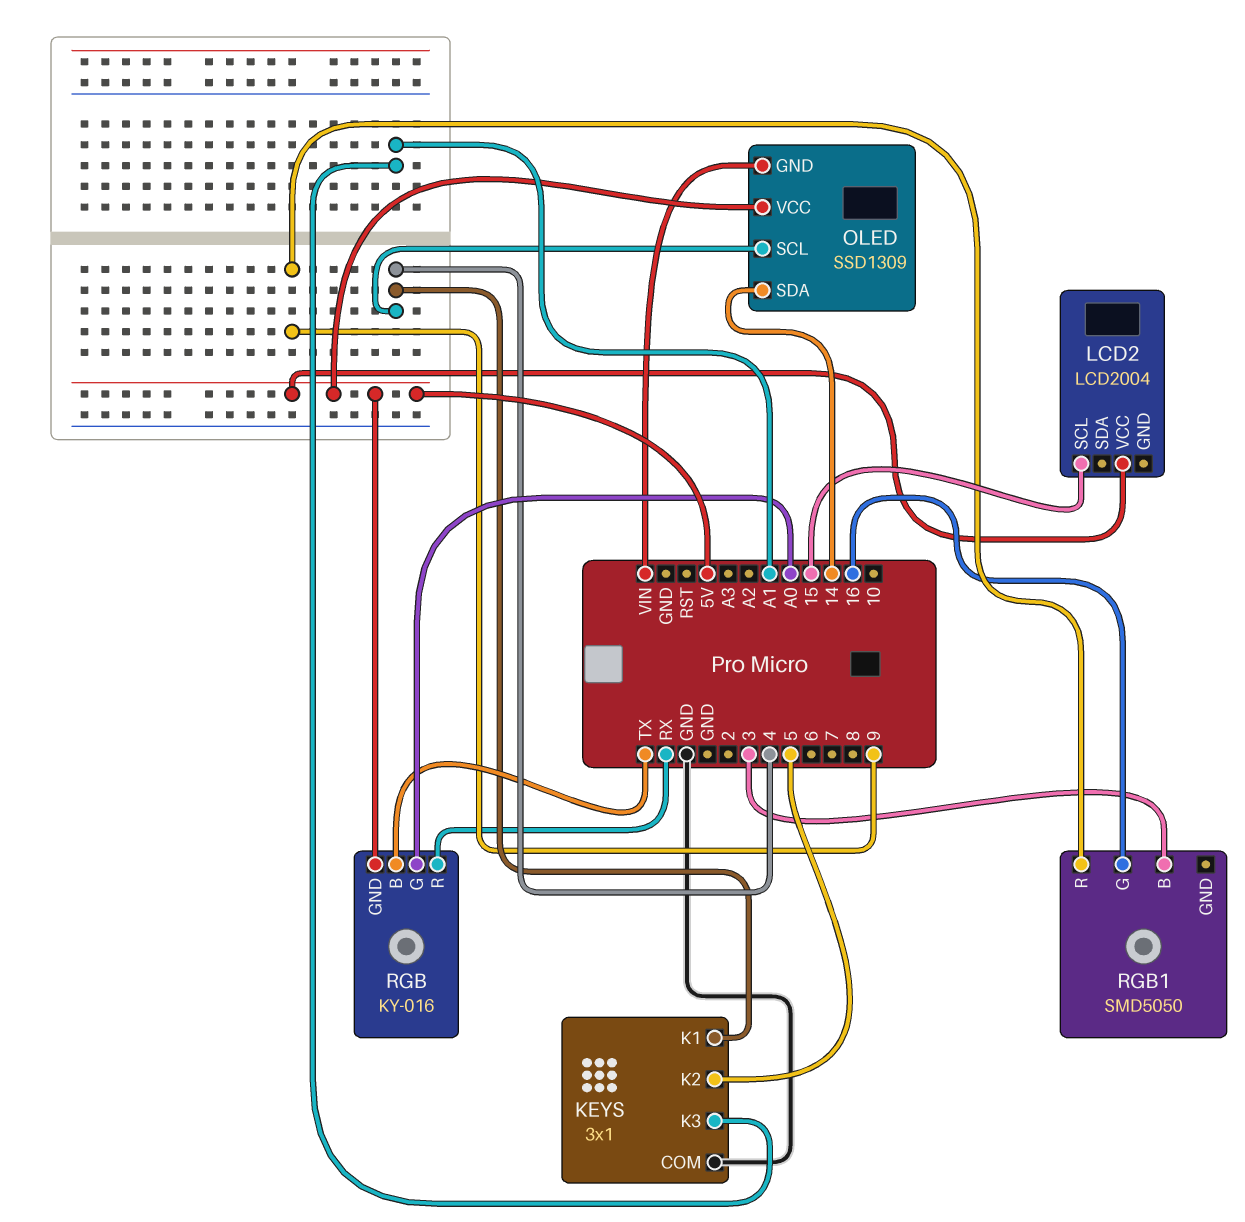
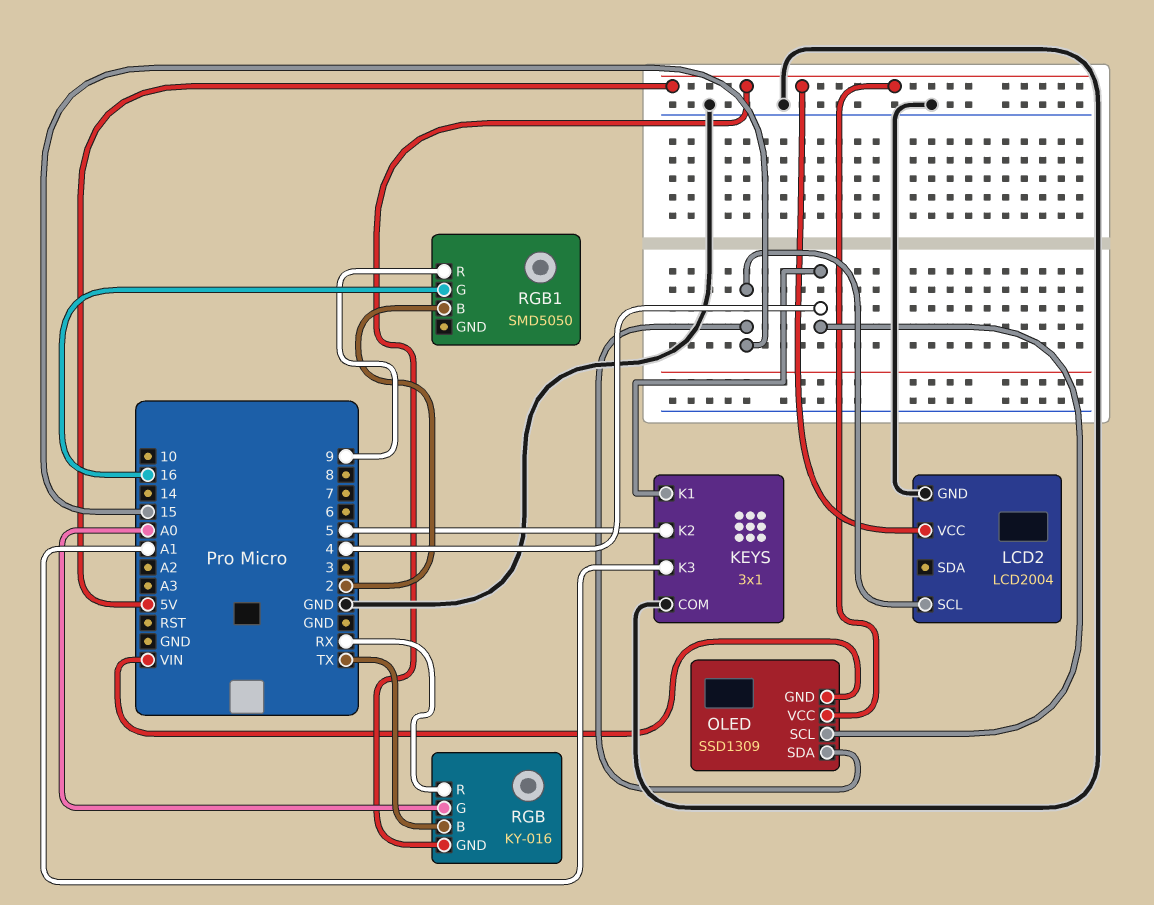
LCD2 pin GND: none -> GND
OLED pin SDA: 14 -> 15
RGB1 pin B: 3 -> 2

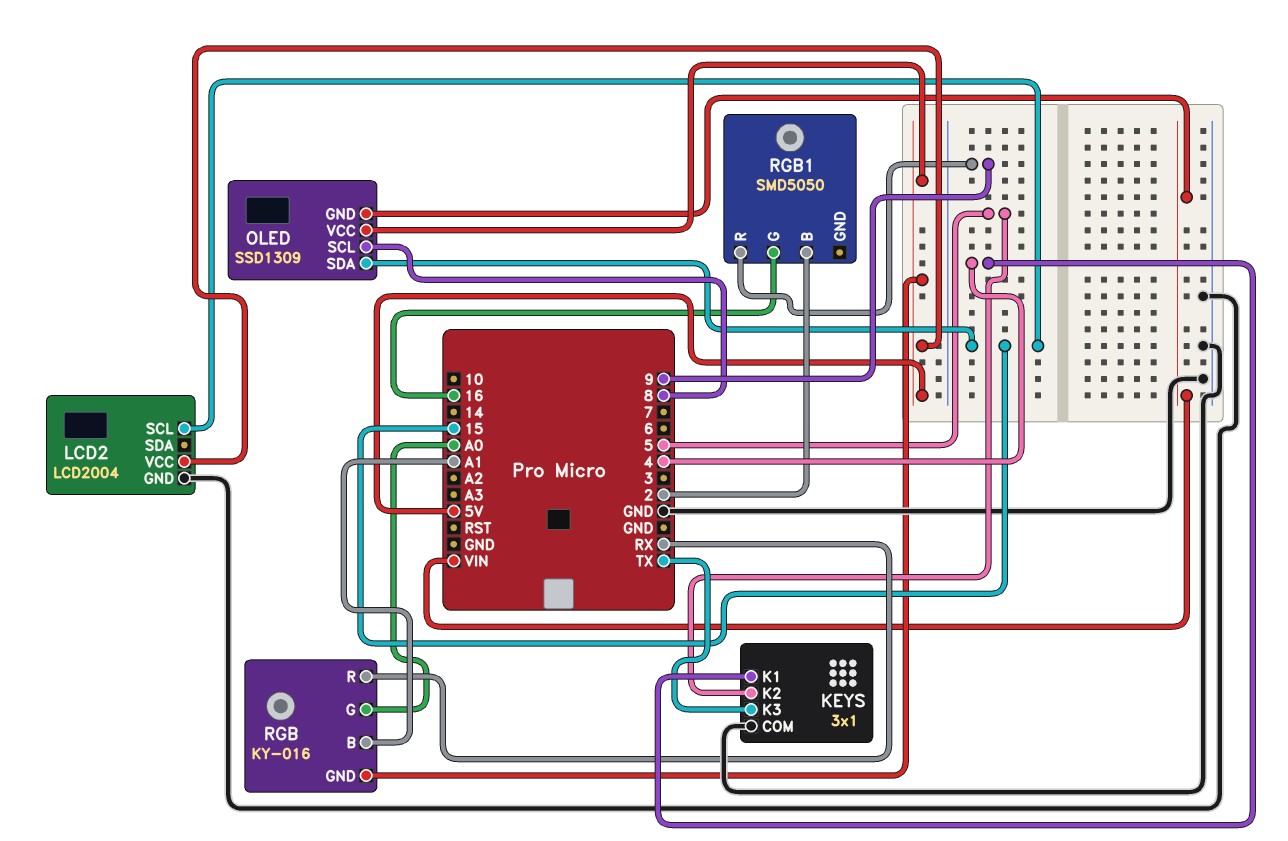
KEYS pin K3: A1 -> TX
OLED pin SCL: 4 -> 8
RGB pin B: TX -> A1

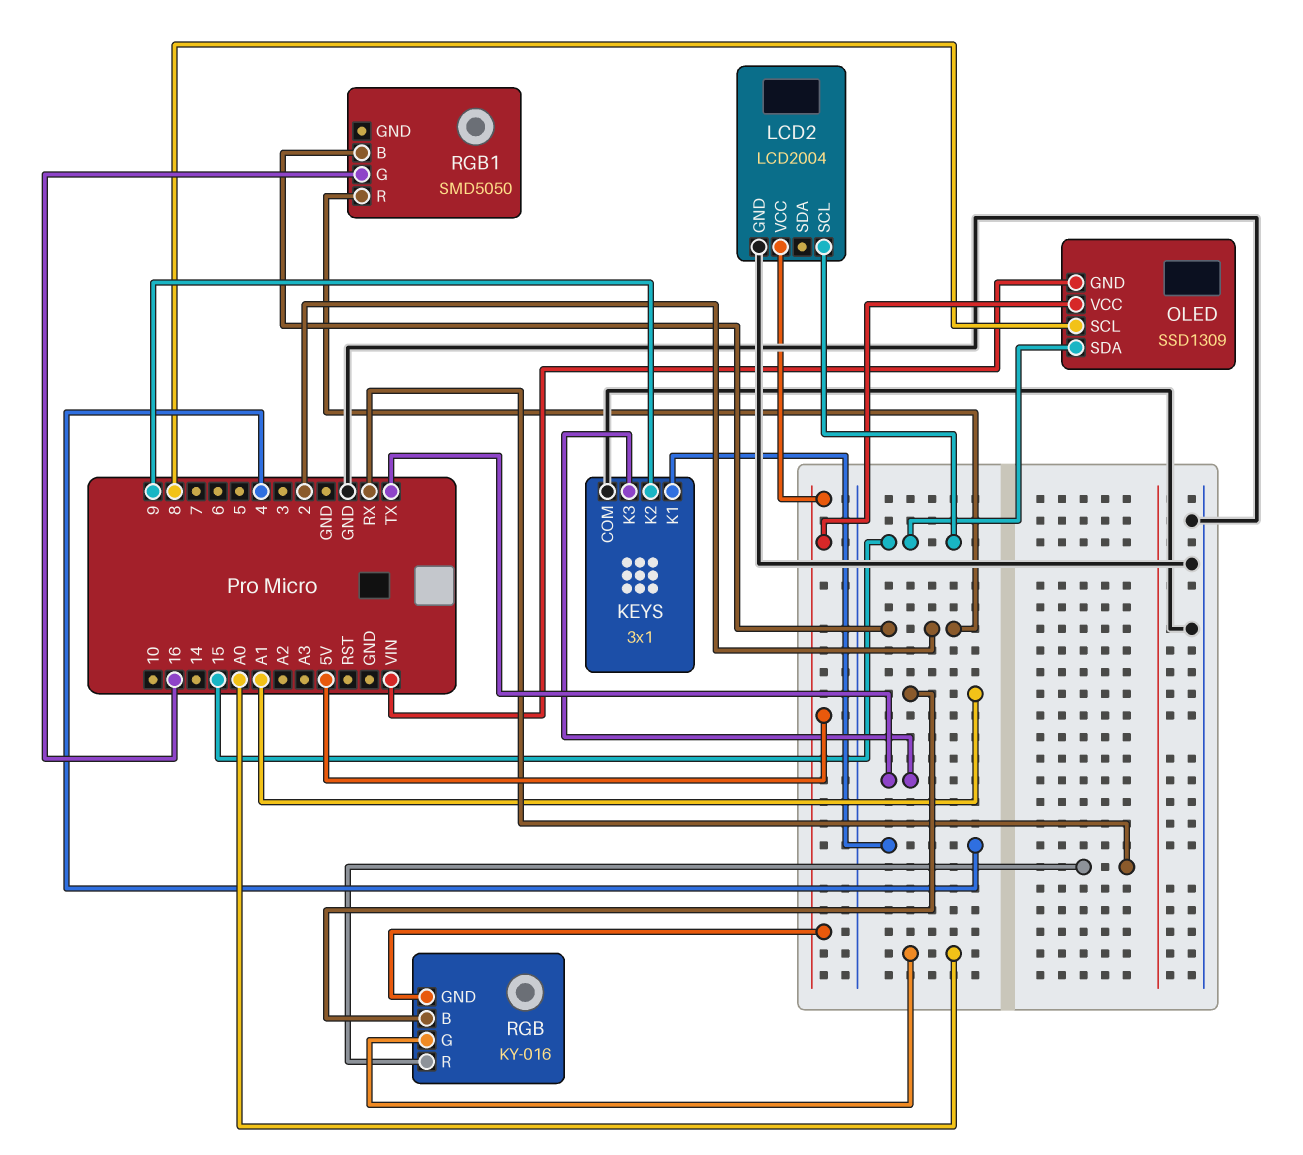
KEYS pin K2: 5 -> 9
RGB1 pin R: 9 -> 2

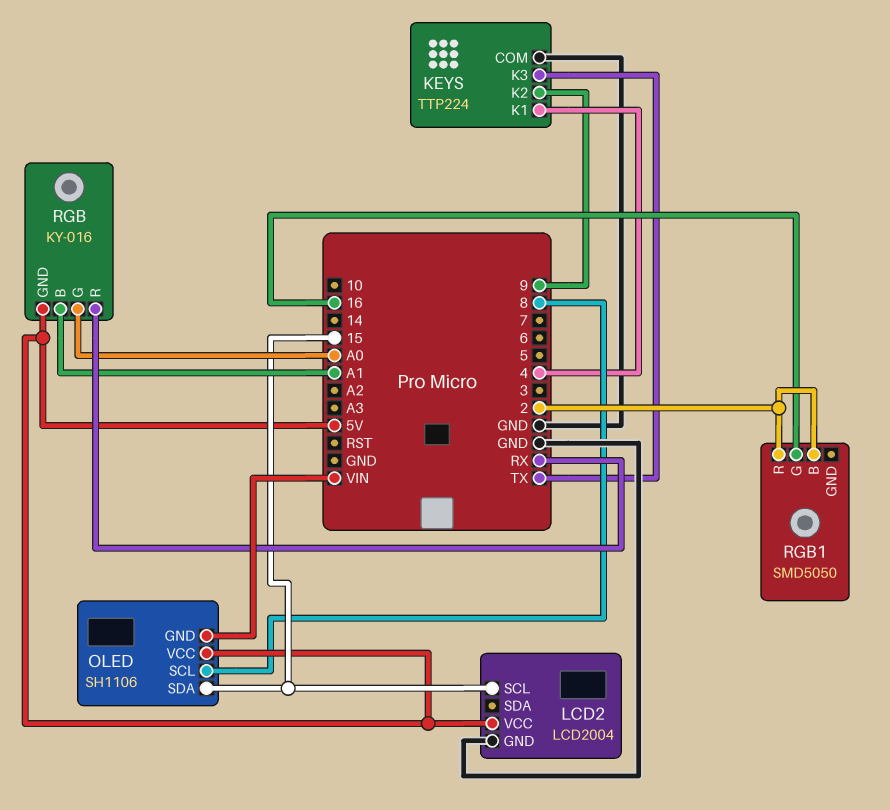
KEYS: 3x1 -> TTP224
OLED: SSD1309 -> SH1106

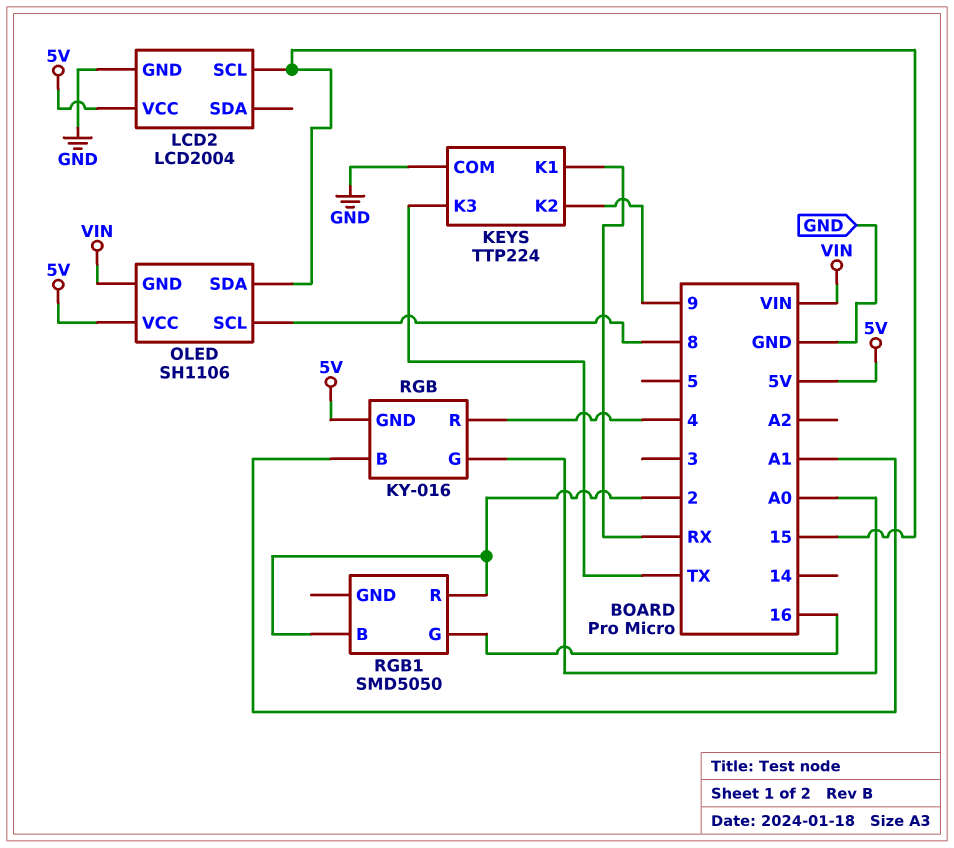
KEYS pin K1: 4 -> RX
RGB pin R: RX -> 4

